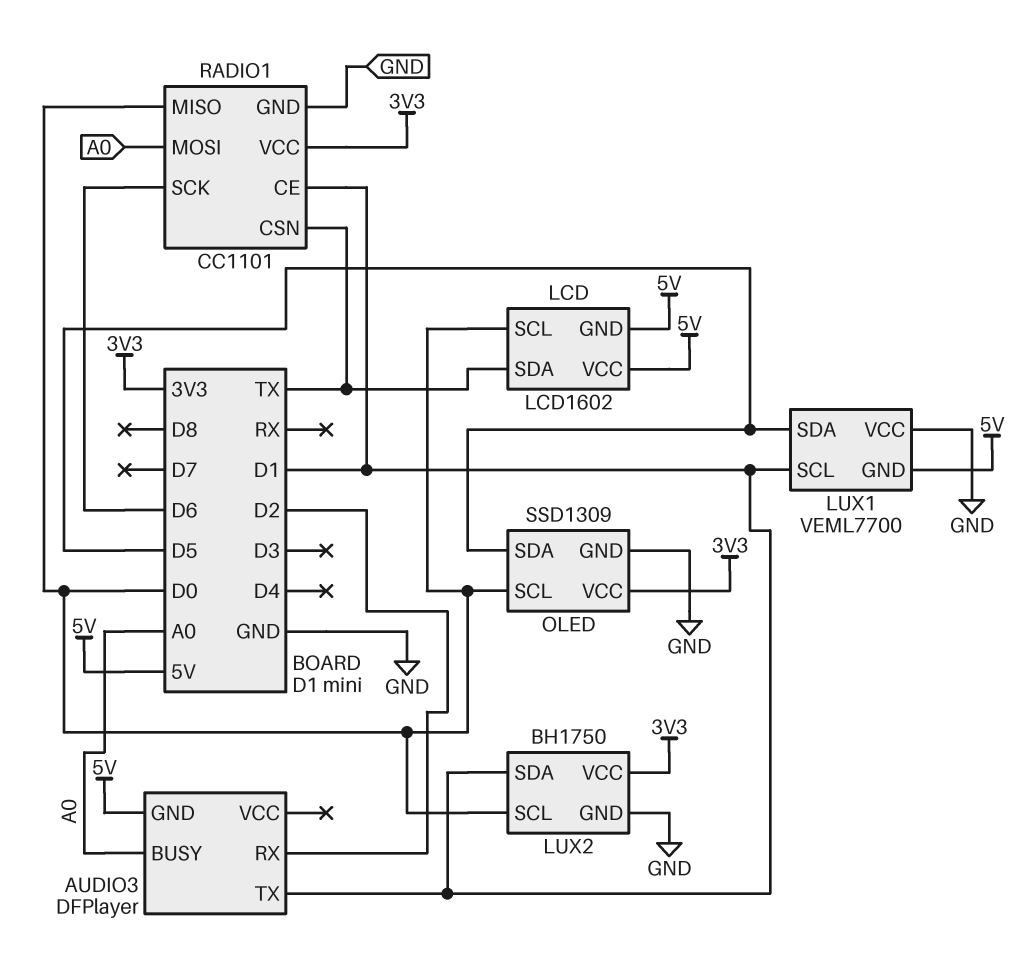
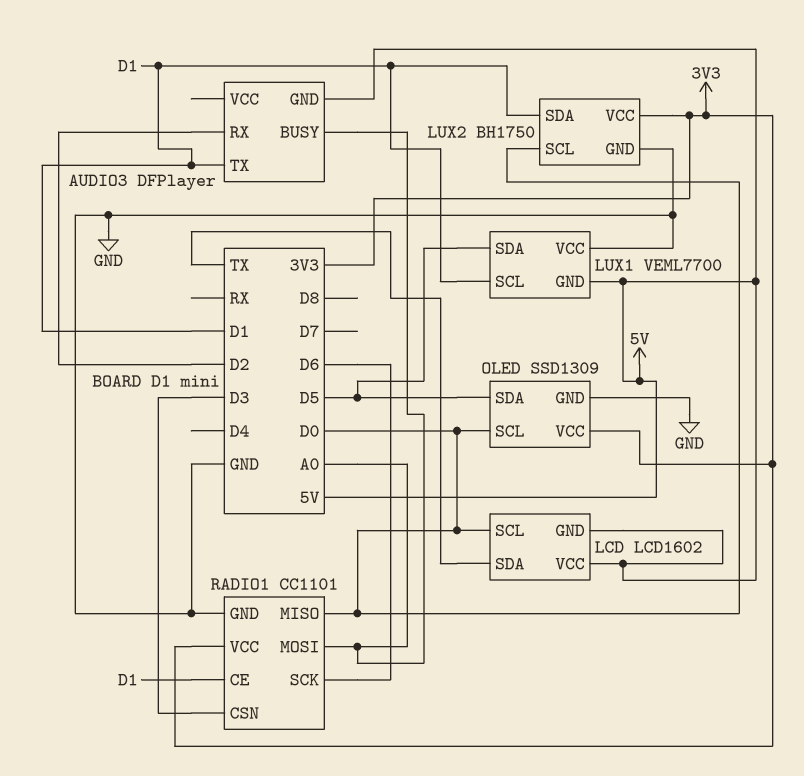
RADIO1 pin CSN: TX -> D3

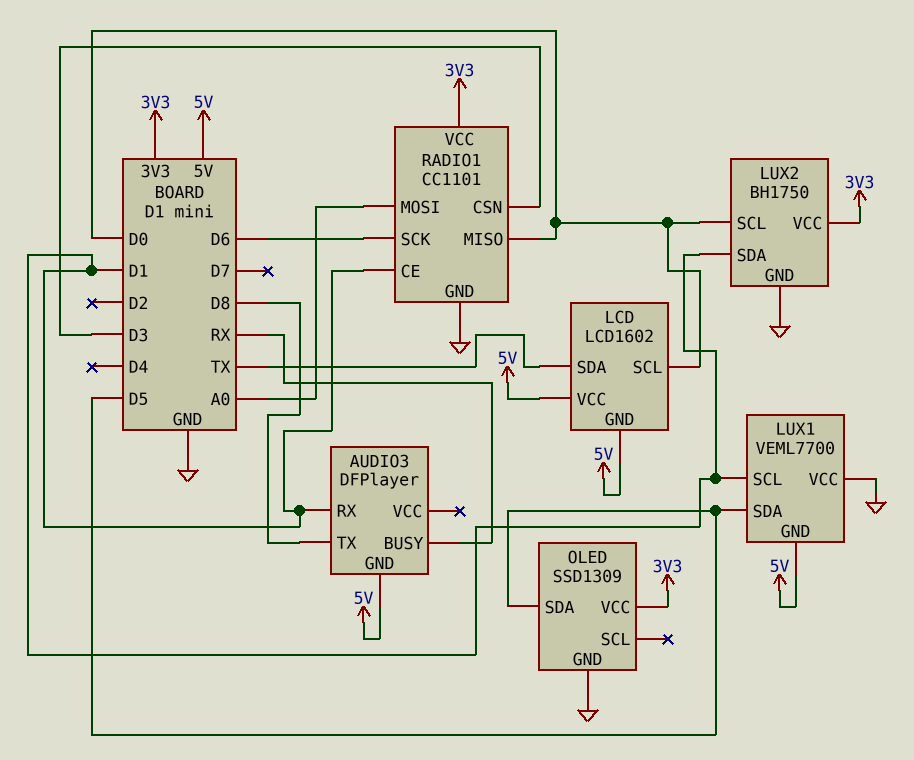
AUDIO3 pin BUSY: A0 -> RX
AUDIO3 pin RX: D2 -> D1
AUDIO3 pin TX: D1 -> D8
OLED pin SCL: D0 -> none

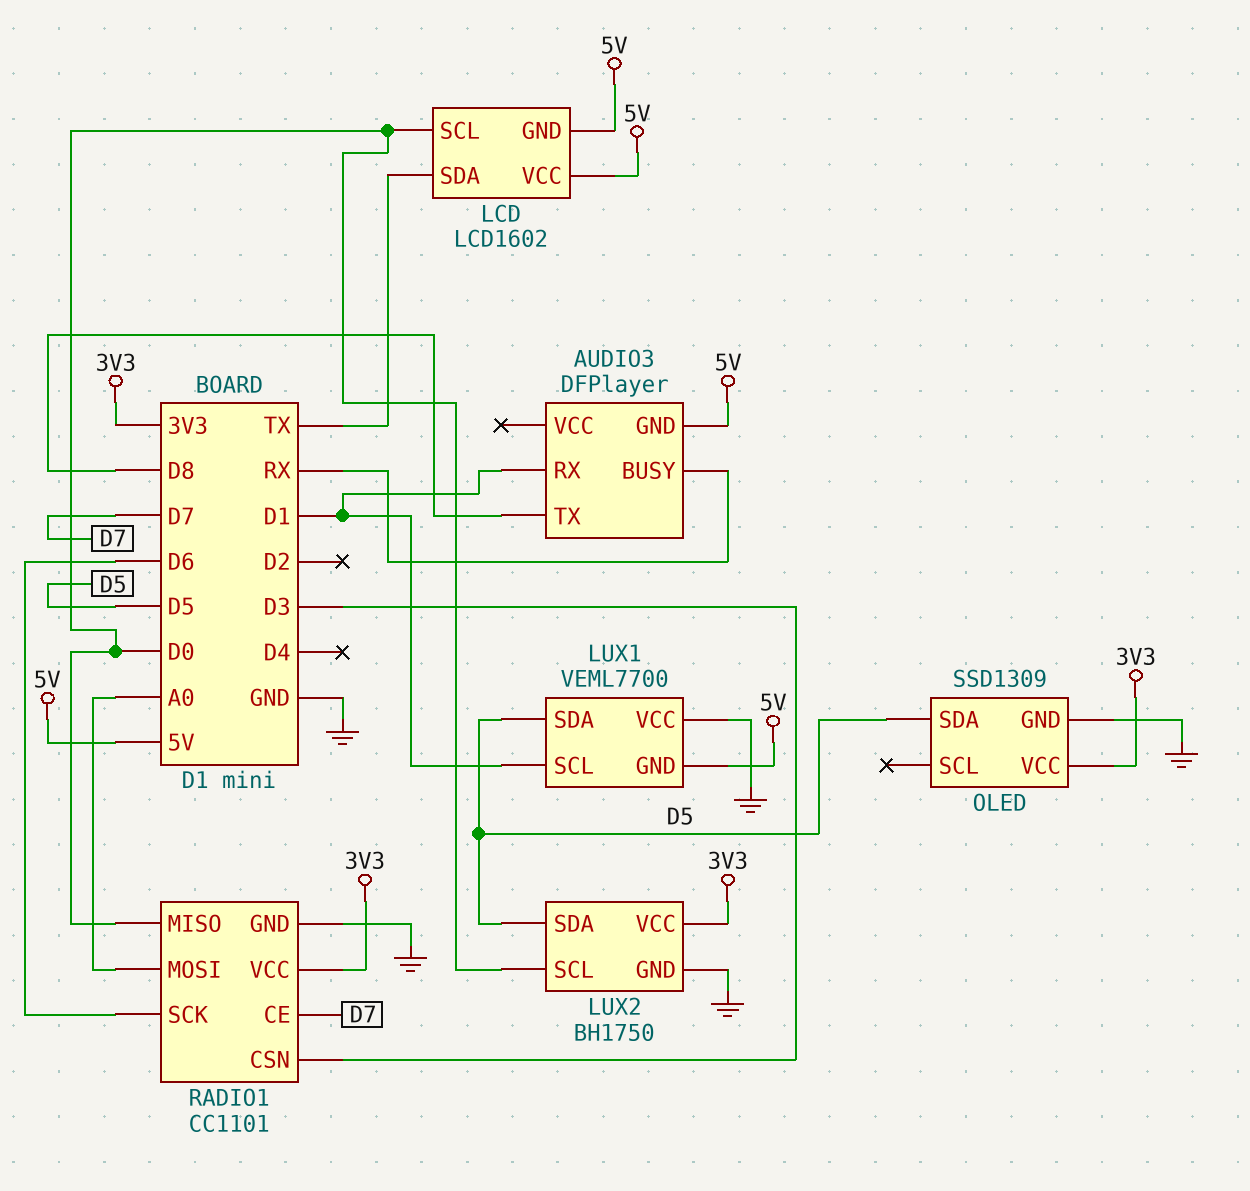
LUX2 pin SDA: D1 -> D5
RADIO1 pin CE: D1 -> D7

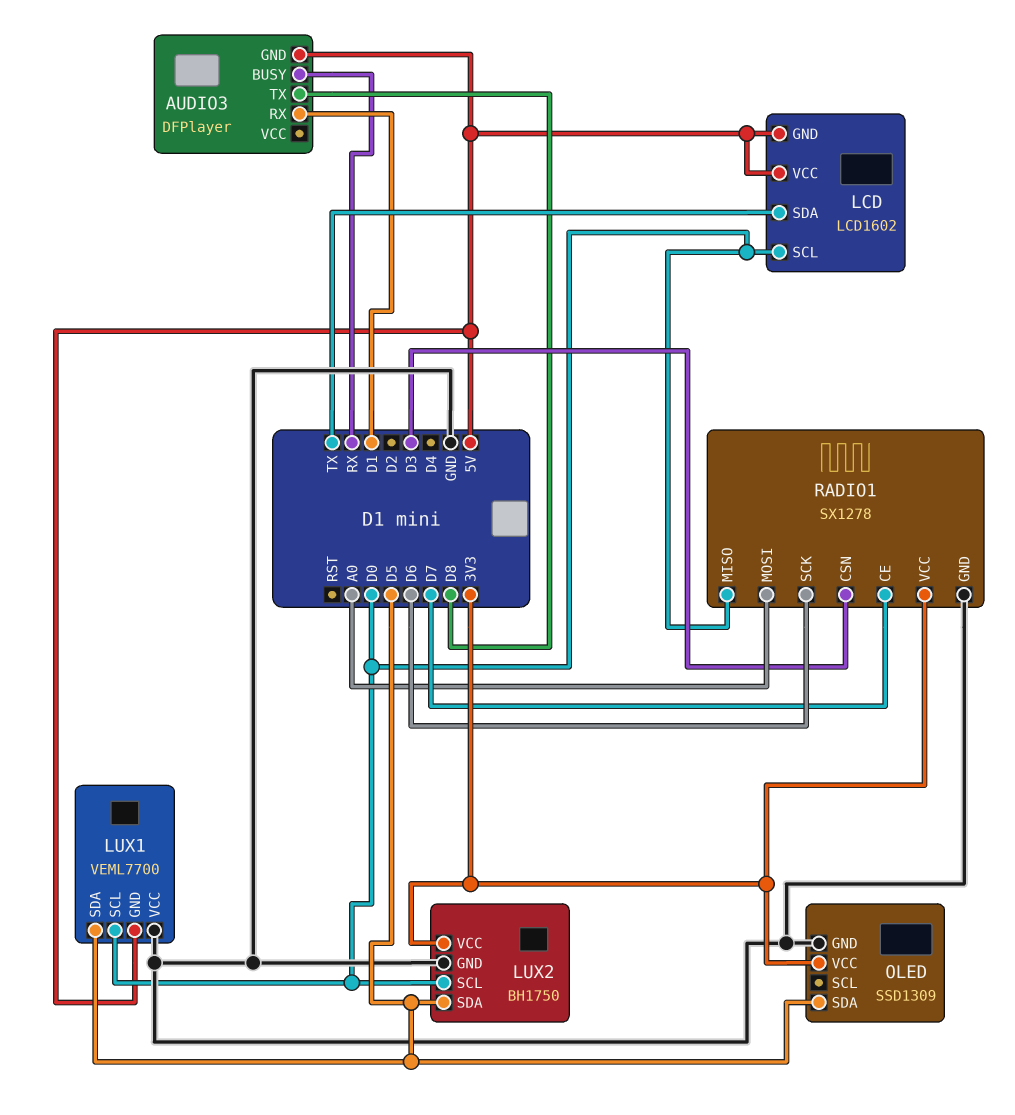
LUX1 pin SCL: D1 -> D0
RADIO1: CC1101 -> SX1278

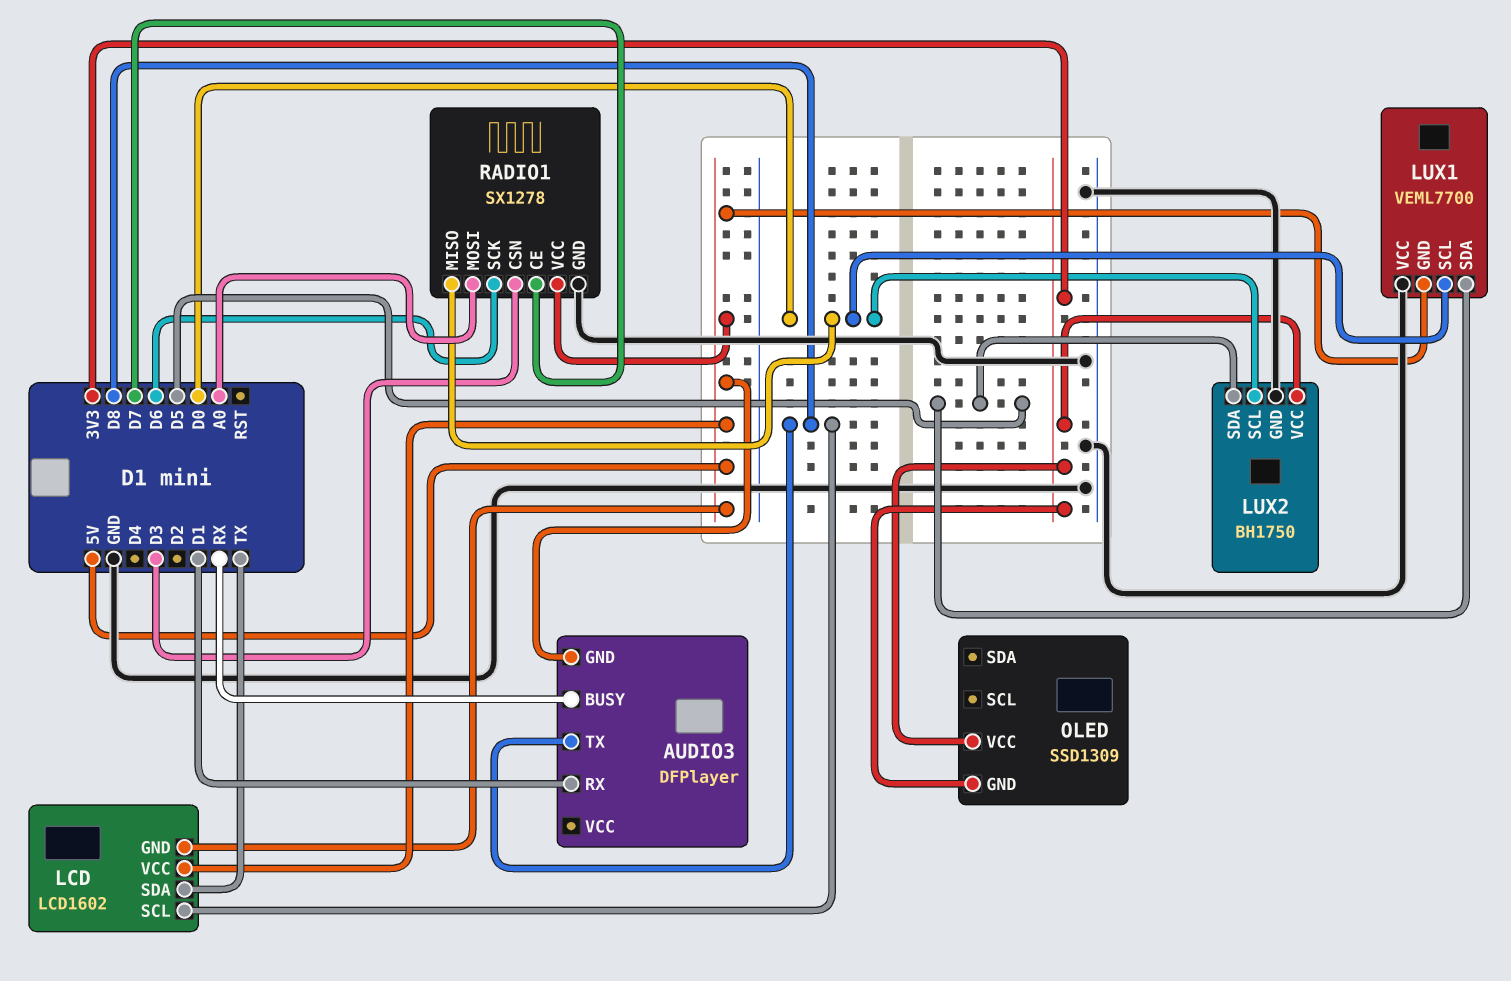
LCD pin SCL: D0 -> D8
OLED pin GND: GND -> 3V3
OLED pin SDA: D5 -> none
RADIO1 pin VCC: 3V3 -> 5V

